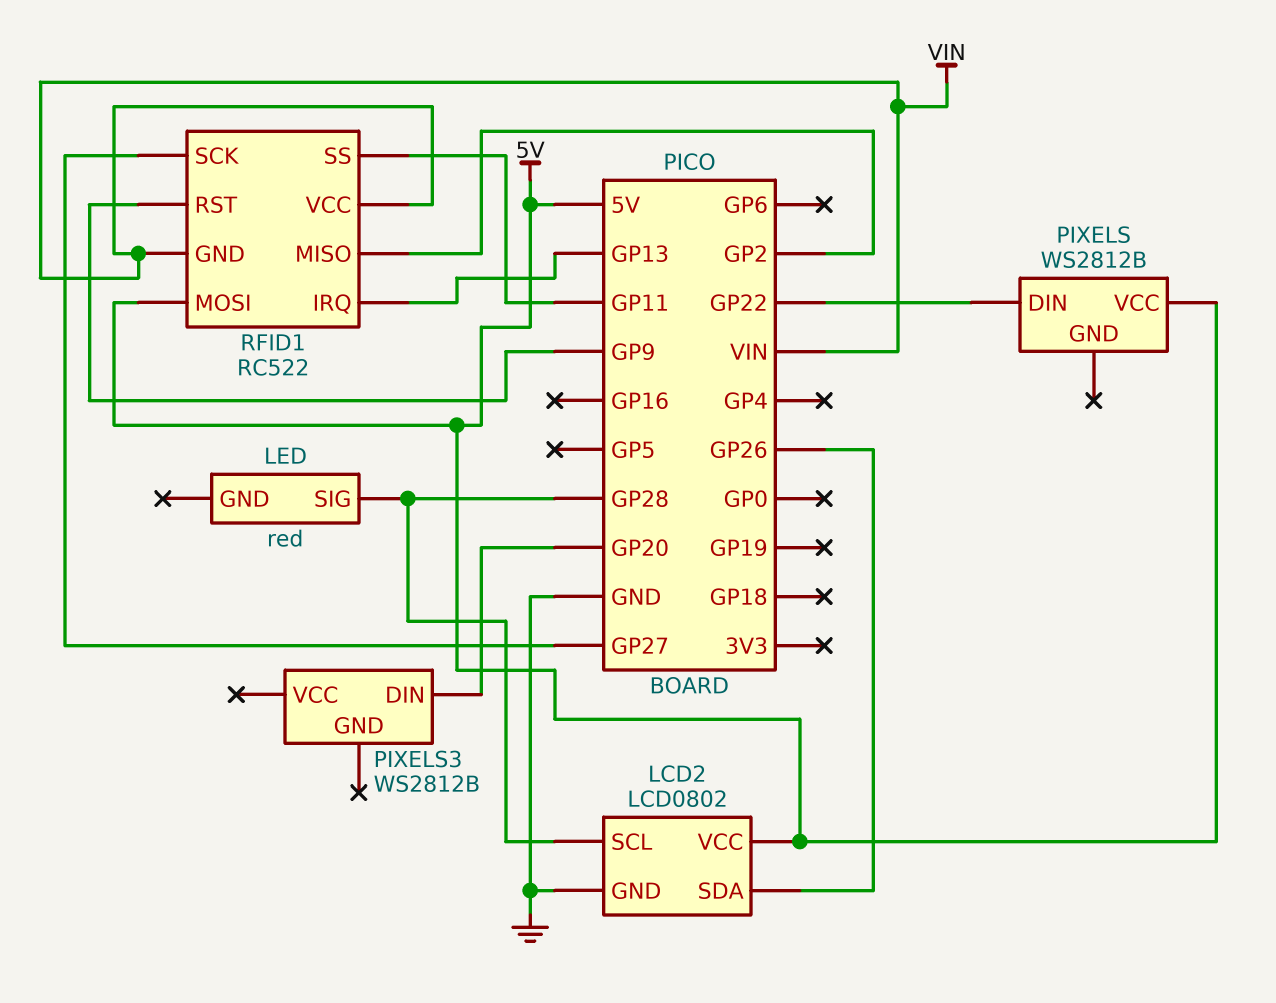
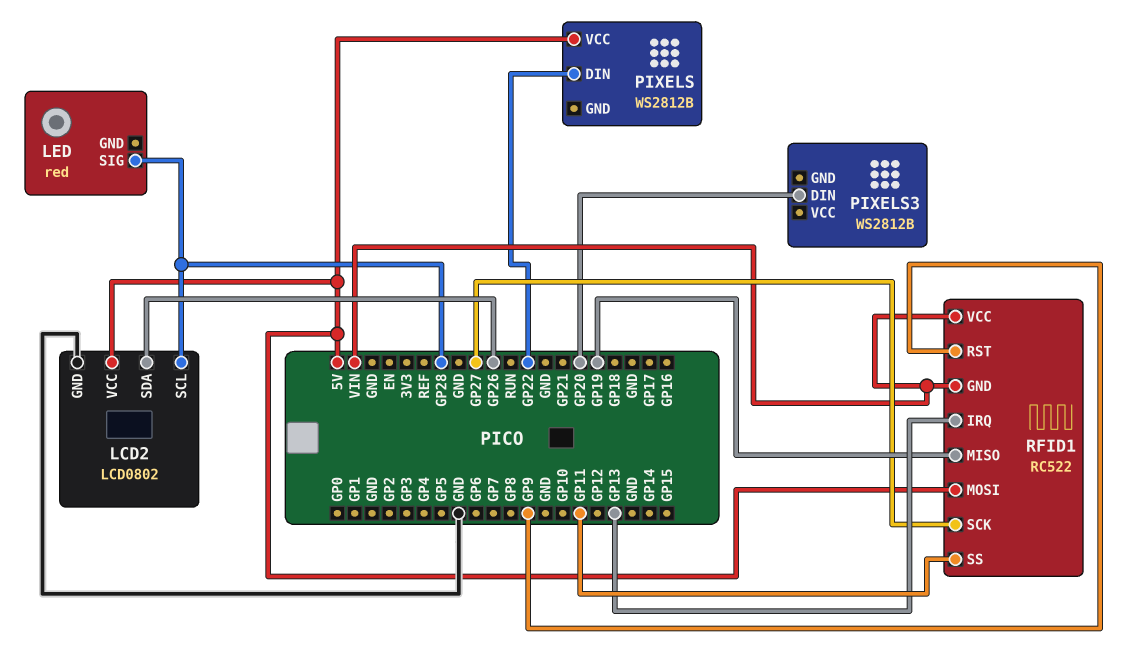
RFID1 pin MISO: GP2 -> GP19

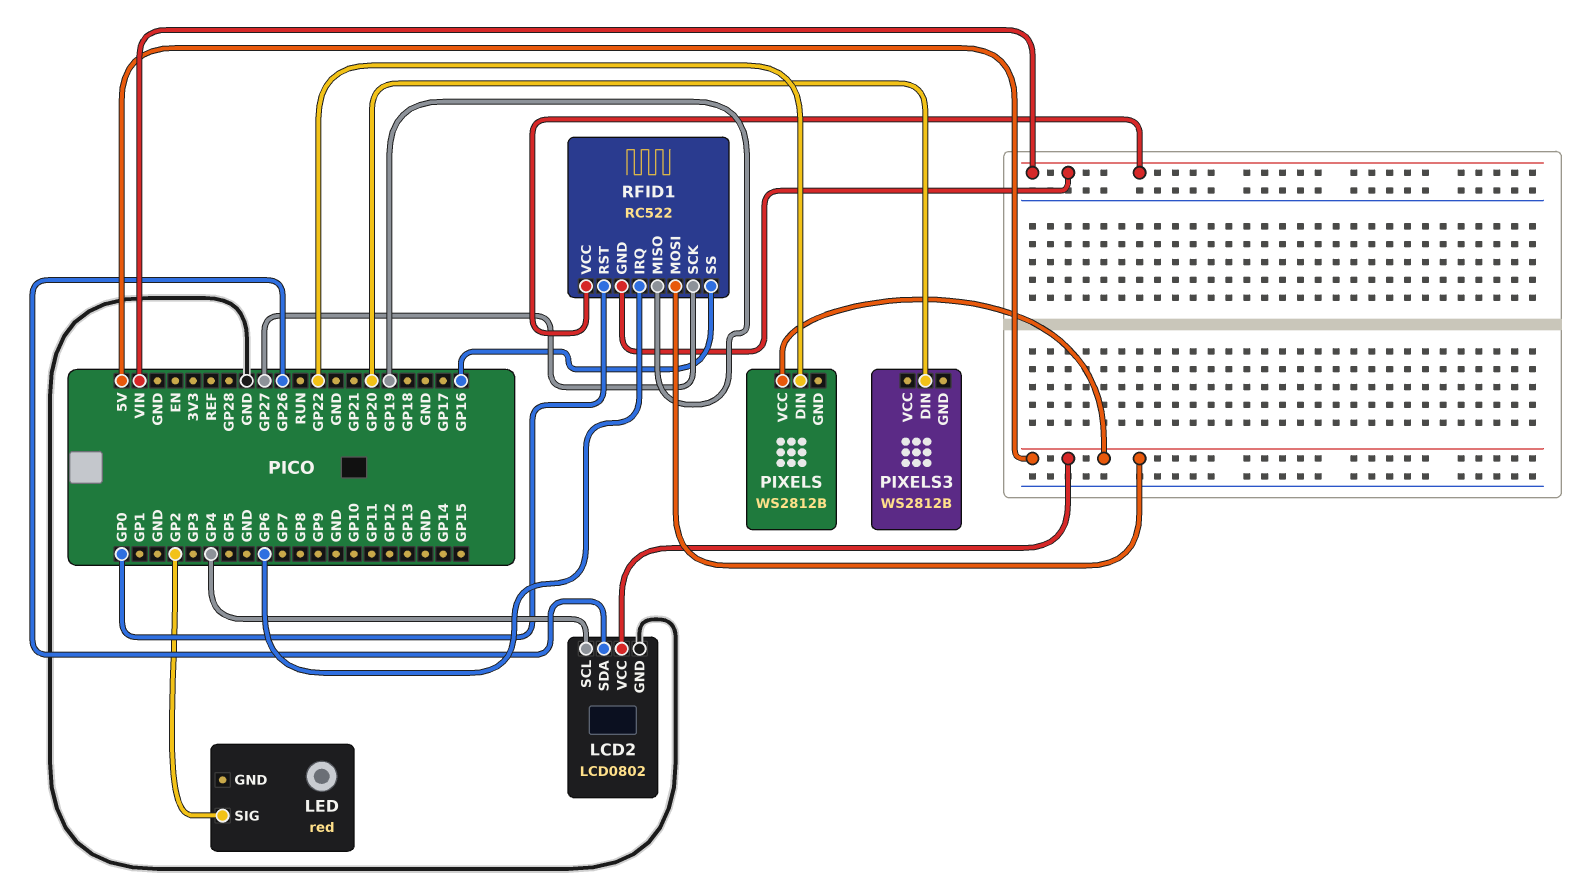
LCD2 pin SCL: GP28 -> GP4
LED pin SIG: GP28 -> GP2
RFID1 pin IRQ: GP13 -> GP6
RFID1 pin RST: GP9 -> GP0
RFID1 pin SS: GP11 -> GP16

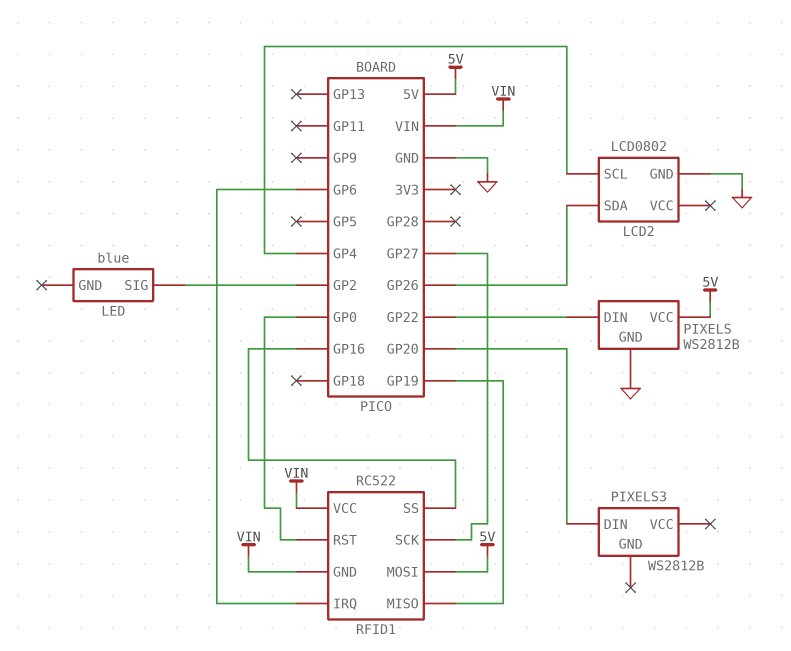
LCD2 pin VCC: 5V -> none
LED: red -> blue
PIXELS pin GND: none -> GND

